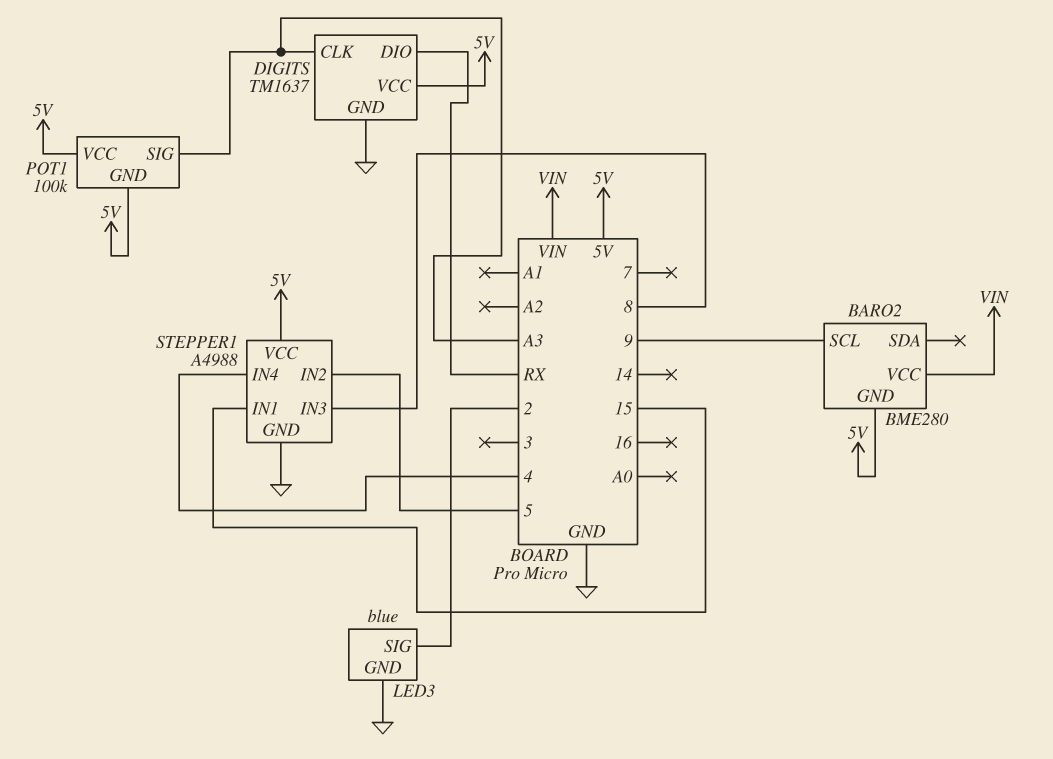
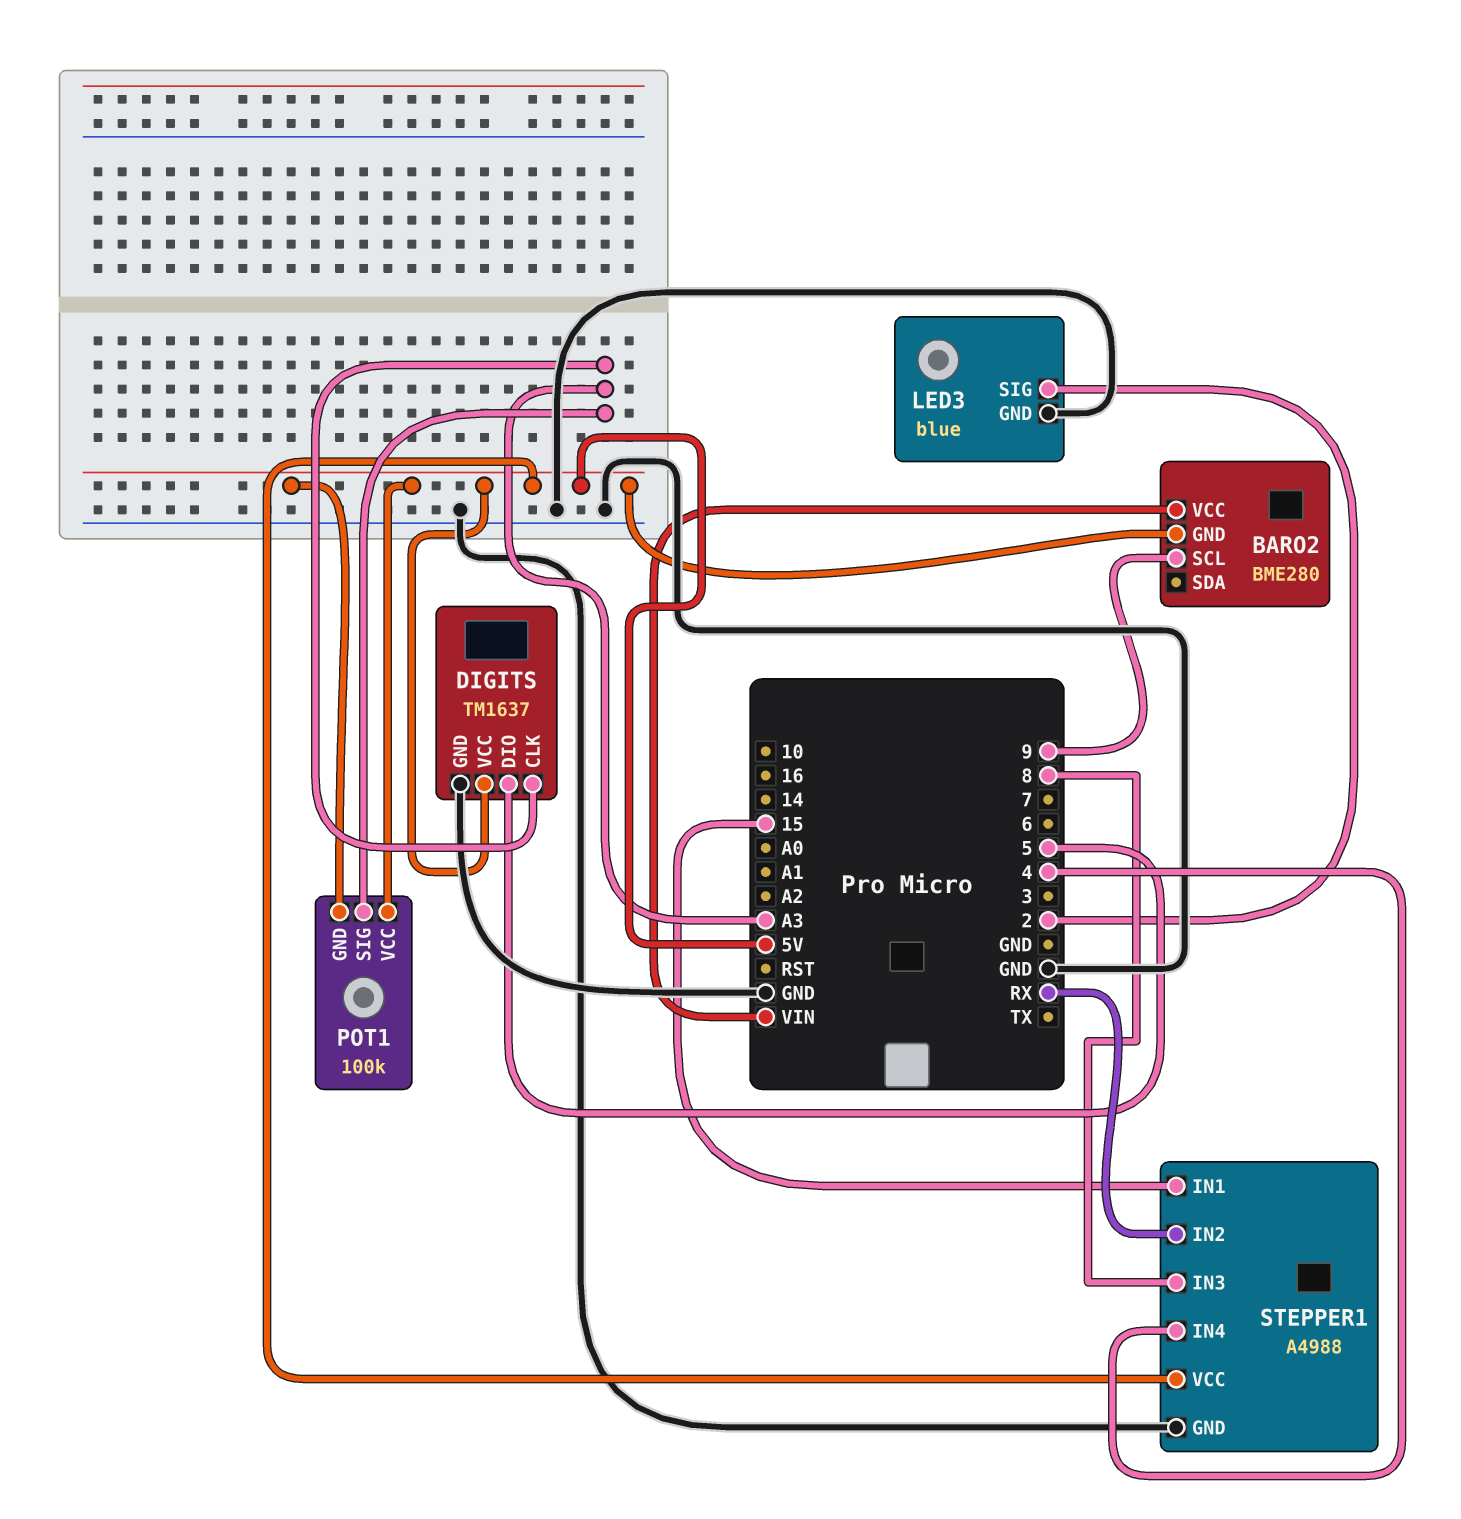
DIGITS pin DIO: RX -> 5
STEPPER1 pin IN2: 5 -> RX

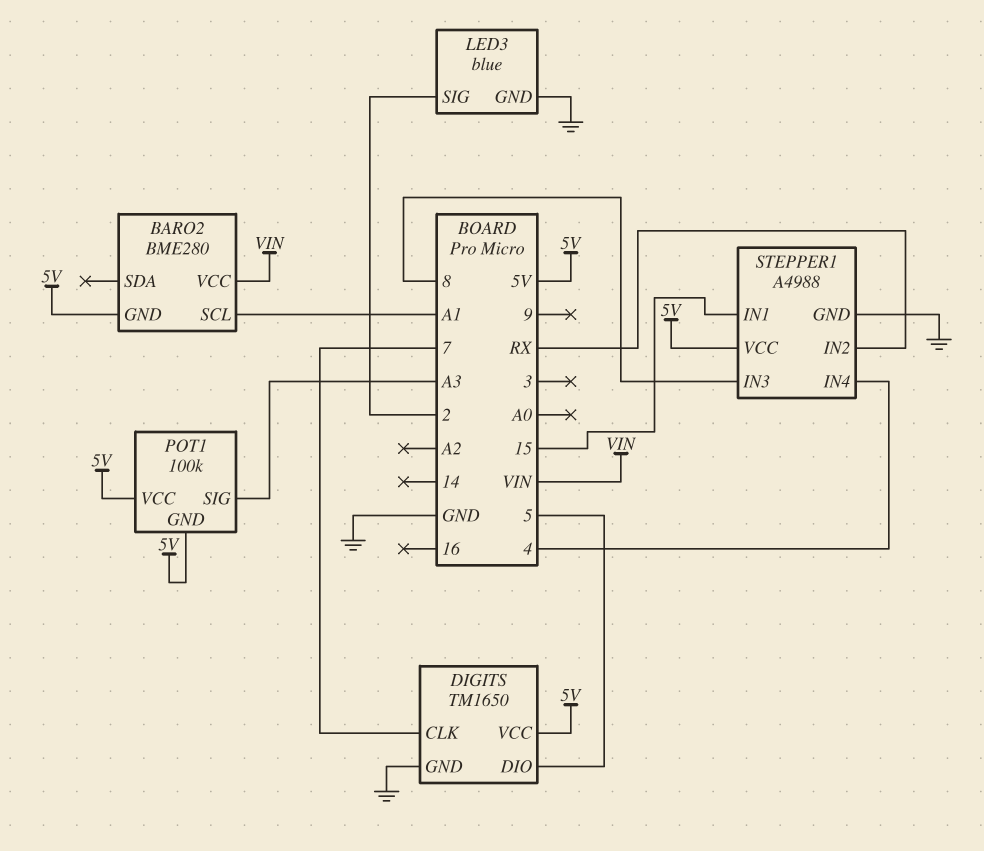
BARO2 pin SCL: 9 -> A1
DIGITS: TM1637 -> TM1650
DIGITS pin CLK: A3 -> 7

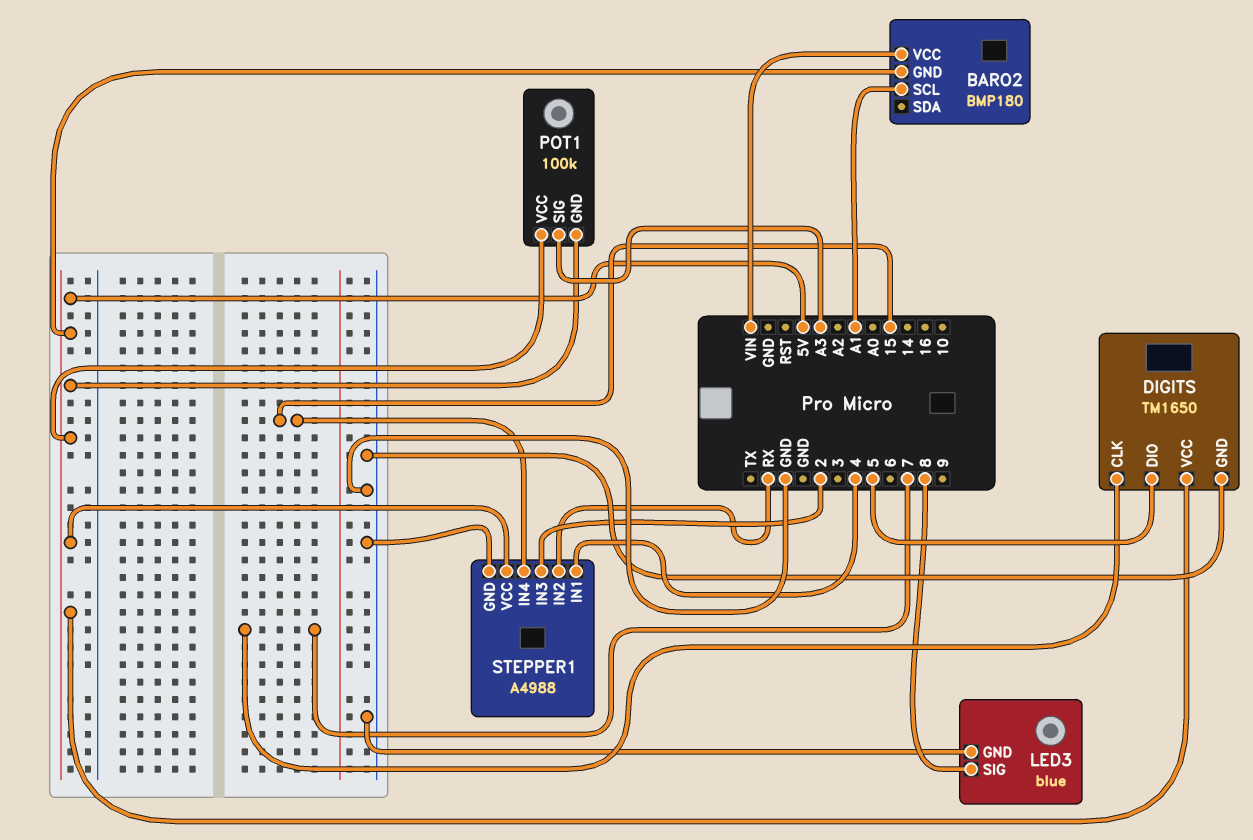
BARO2: BME280 -> BMP180
LED3 pin SIG: 2 -> 8
STEPPER1 pin IN1: 15 -> 4
STEPPER1 pin IN3: 8 -> 2
STEPPER1 pin IN4: 4 -> 15

